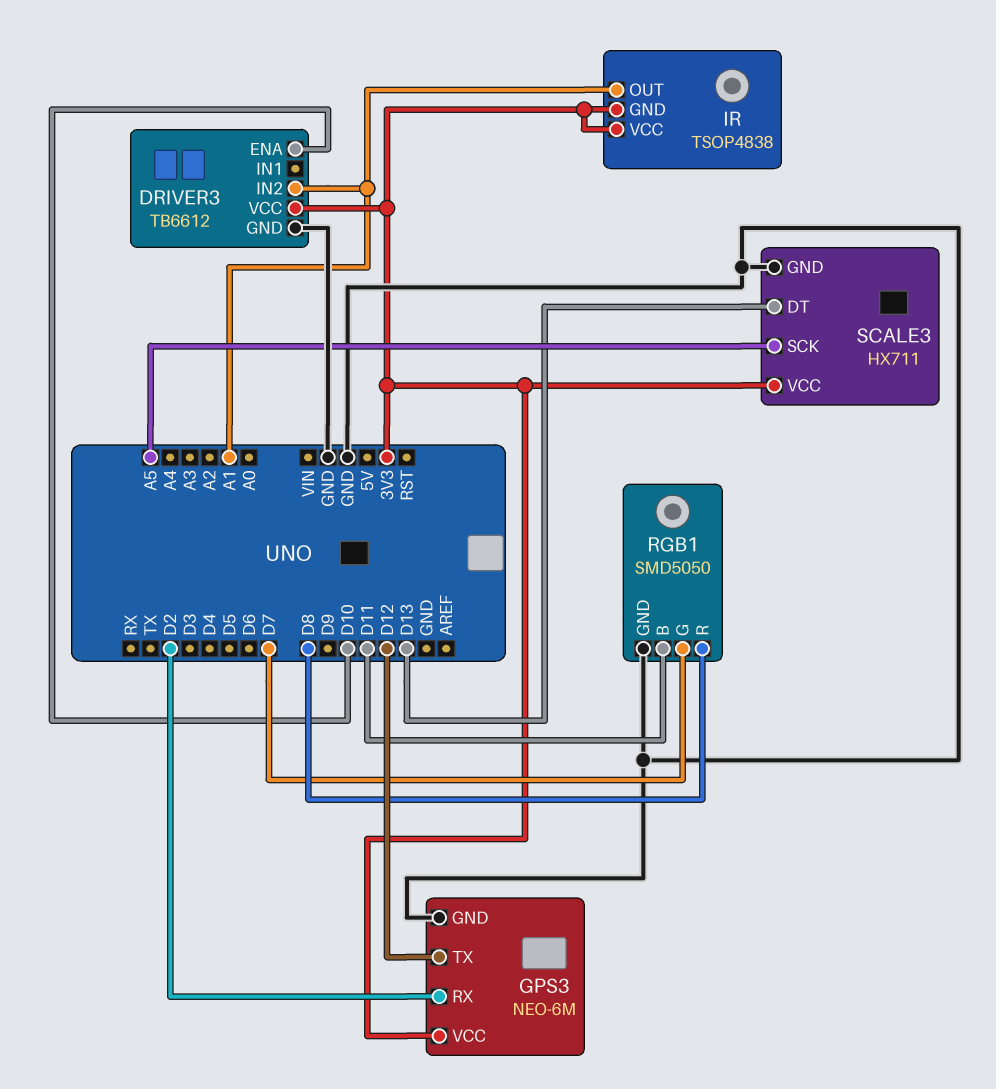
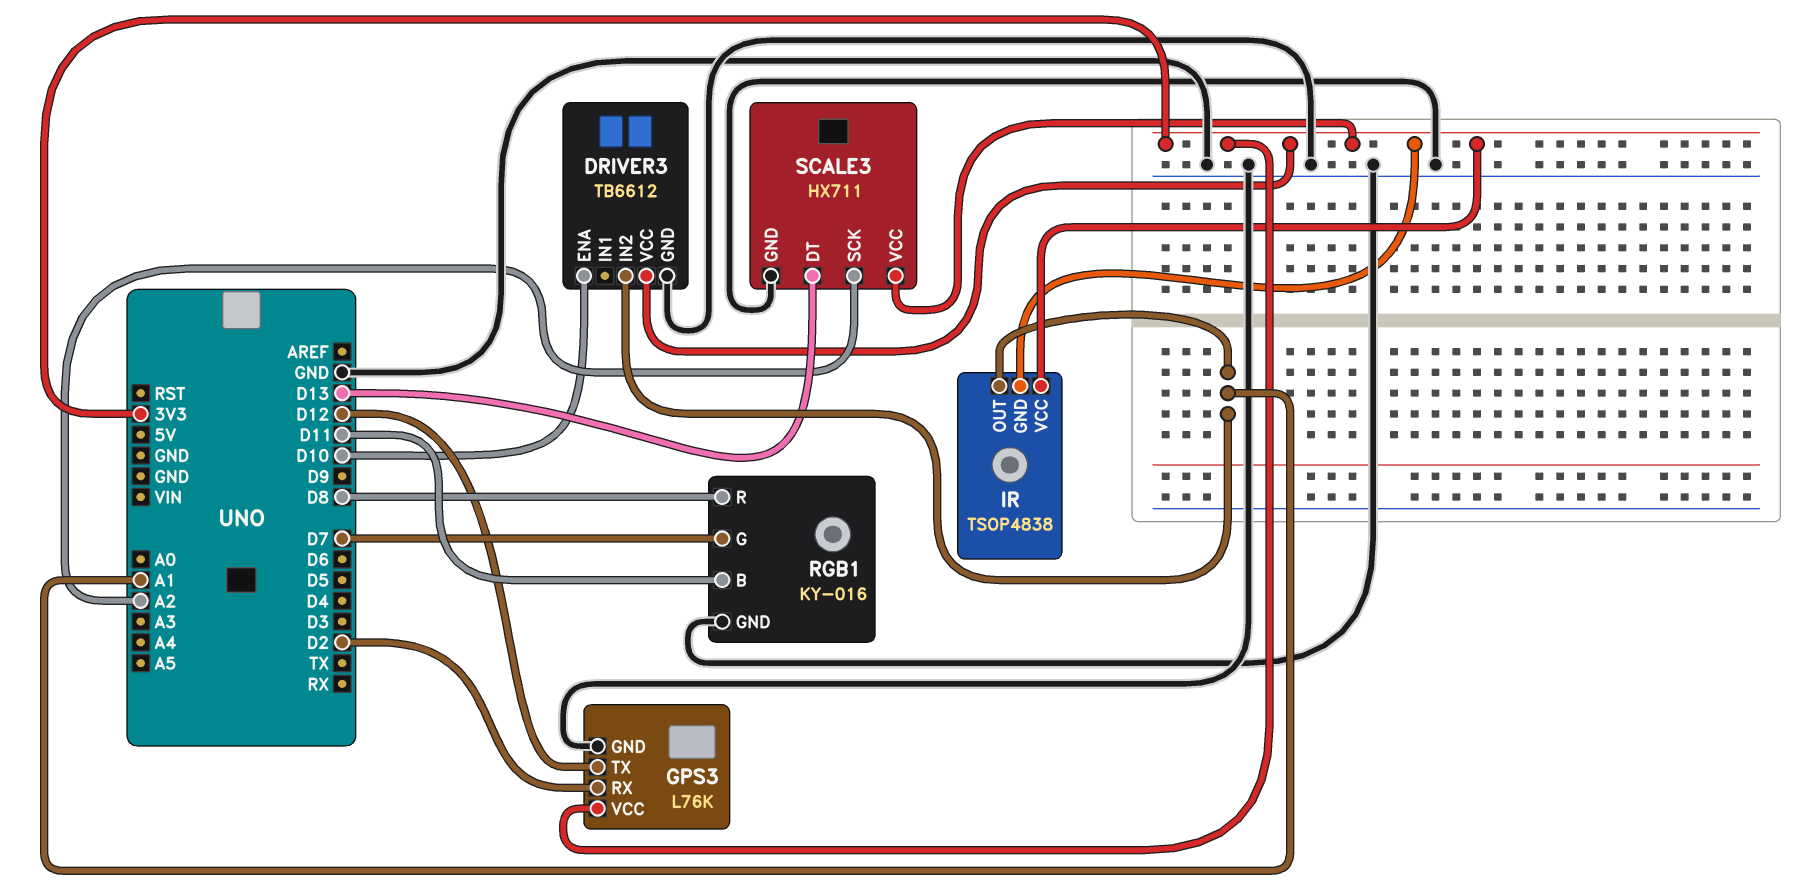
GPS3: NEO-6M -> L76K
RGB1: SMD5050 -> KY-016
SCALE3 pin SCK: A5 -> A2

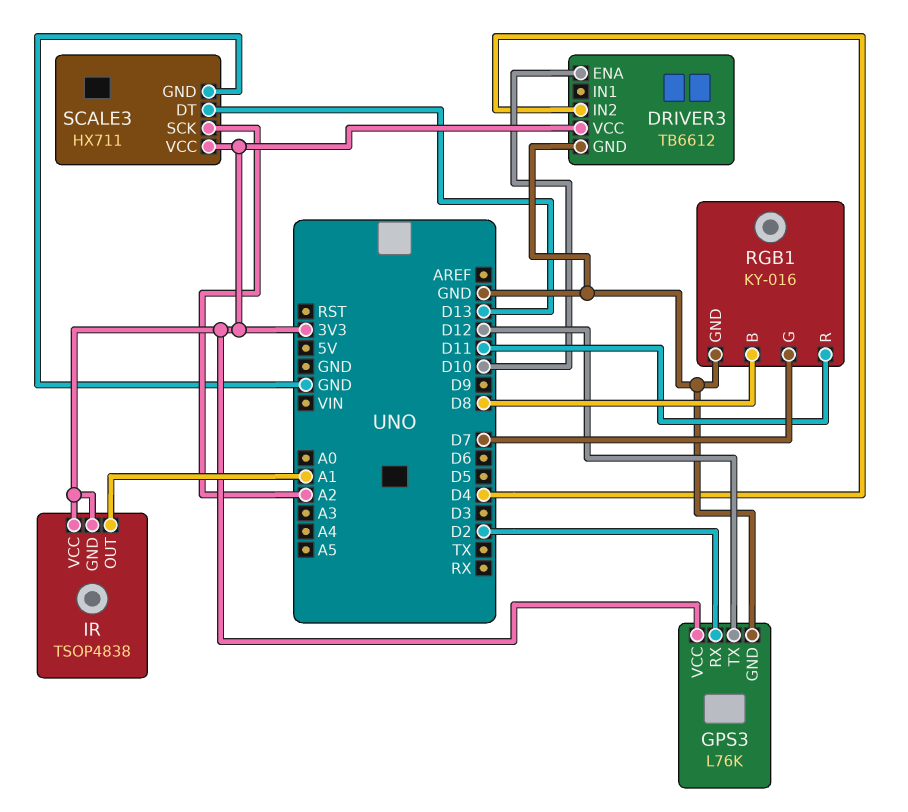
DRIVER3 pin IN2: A1 -> D4
RGB1 pin B: D11 -> D8
RGB1 pin R: D8 -> D11

